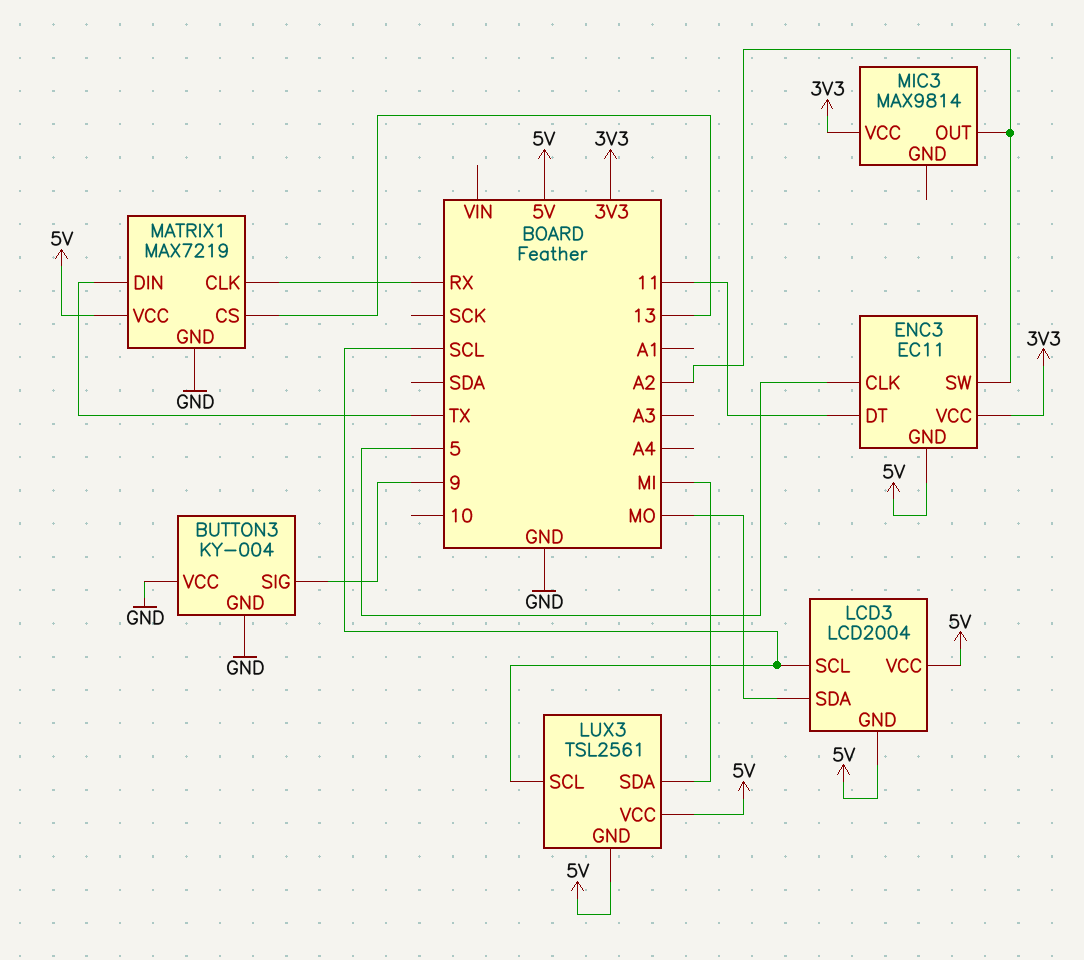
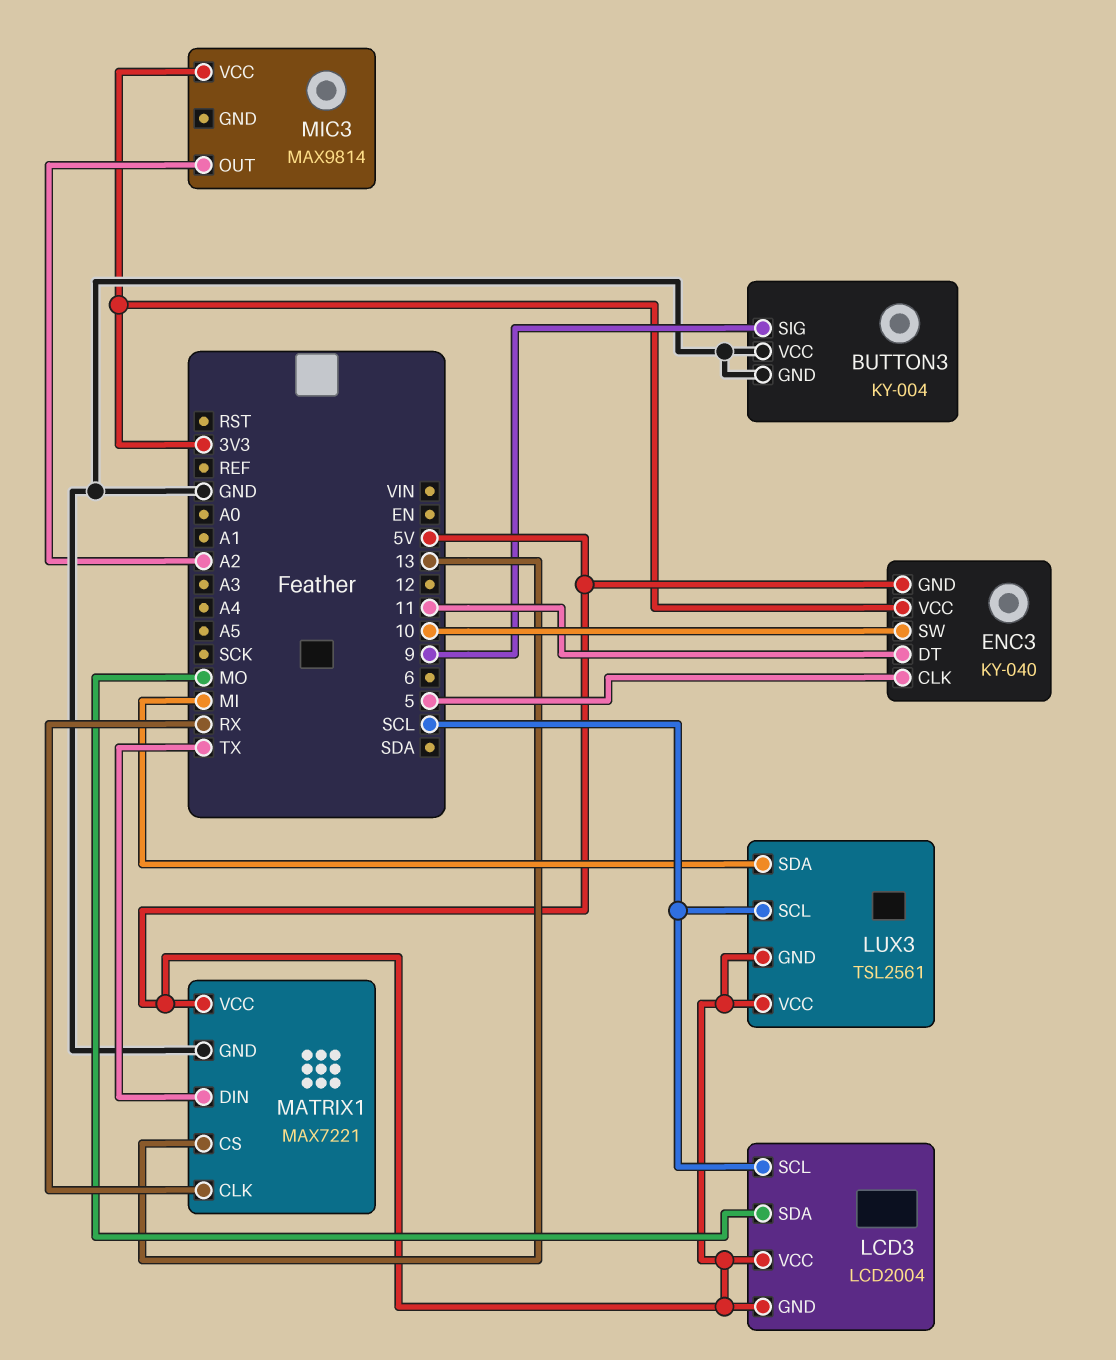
ENC3: EC11 -> KY-040
ENC3 pin SW: A2 -> 10
MATRIX1: MAX7219 -> MAX7221

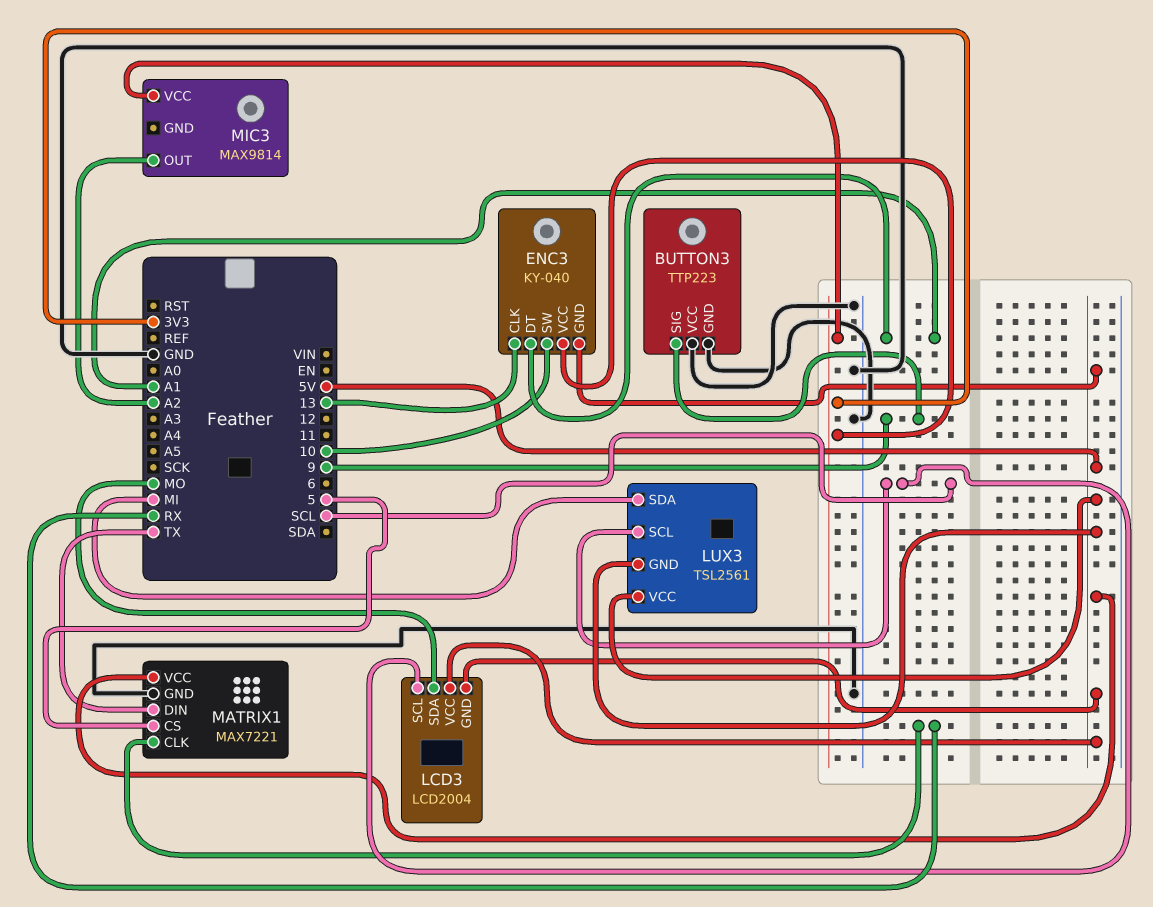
BUTTON3: KY-004 -> TTP223
ENC3 pin CLK: 5 -> 13
ENC3 pin DT: 11 -> A1
MATRIX1 pin CS: 13 -> 5

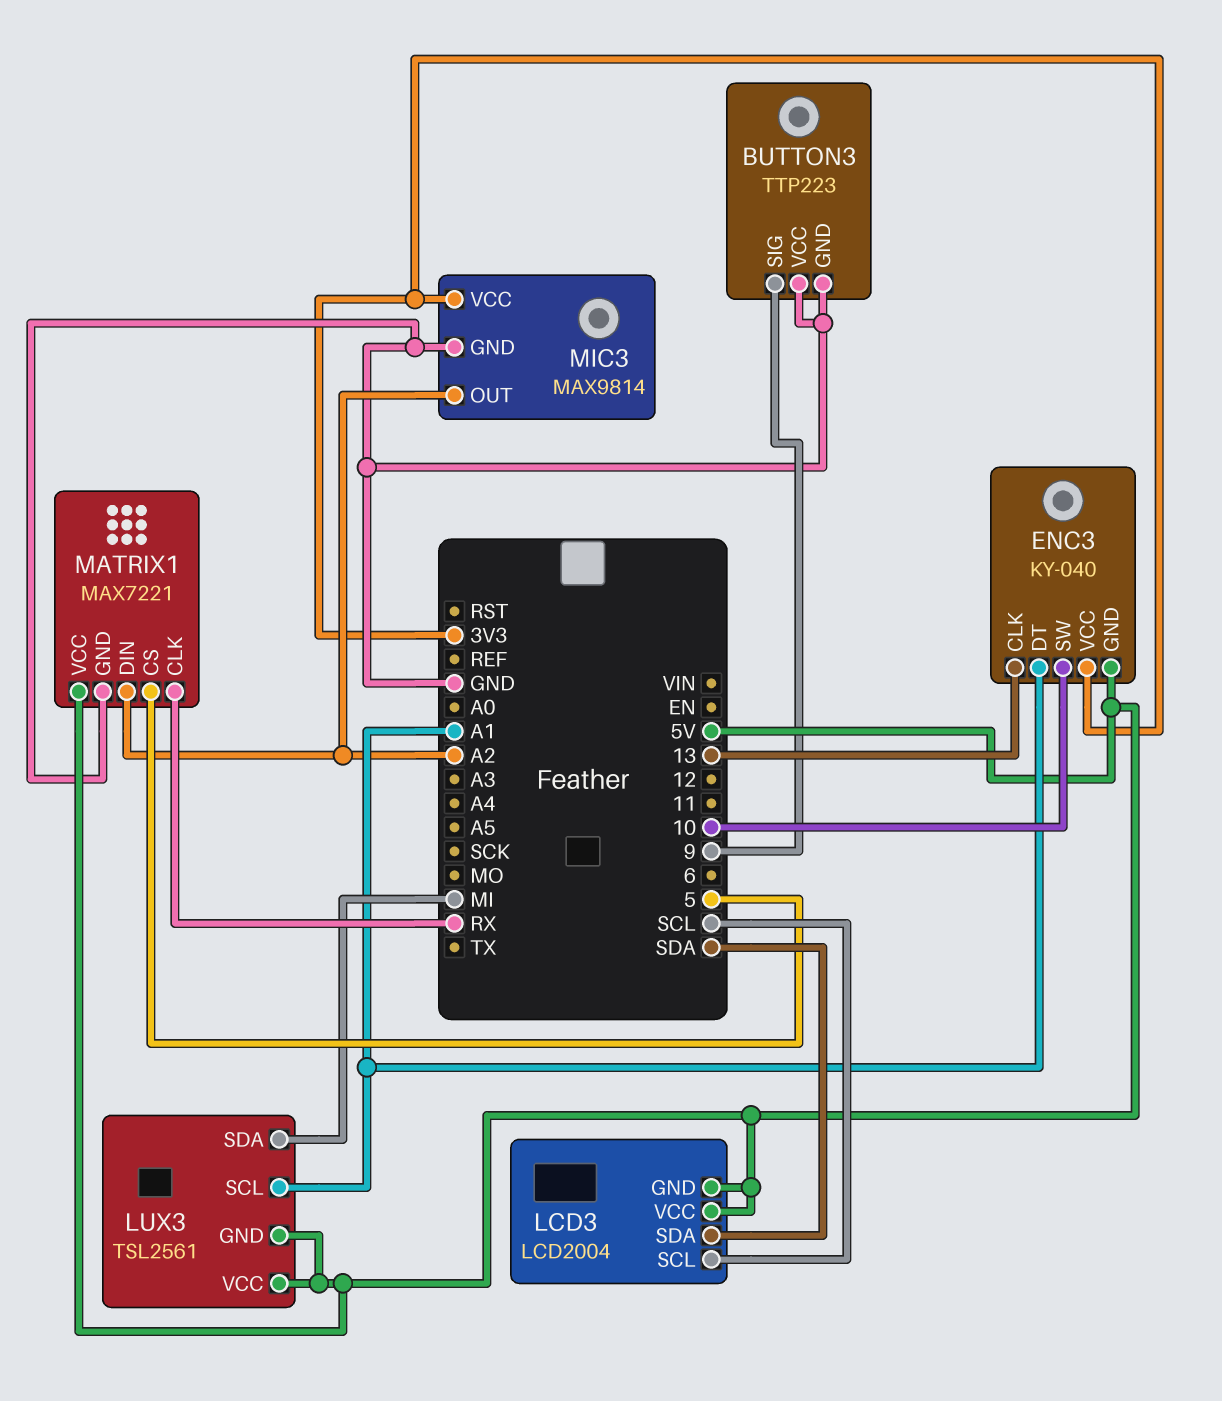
LCD3 pin SDA: MO -> SDA
LUX3 pin SCL: SCL -> A1
MATRIX1 pin DIN: TX -> A2
MIC3 pin GND: none -> GND

